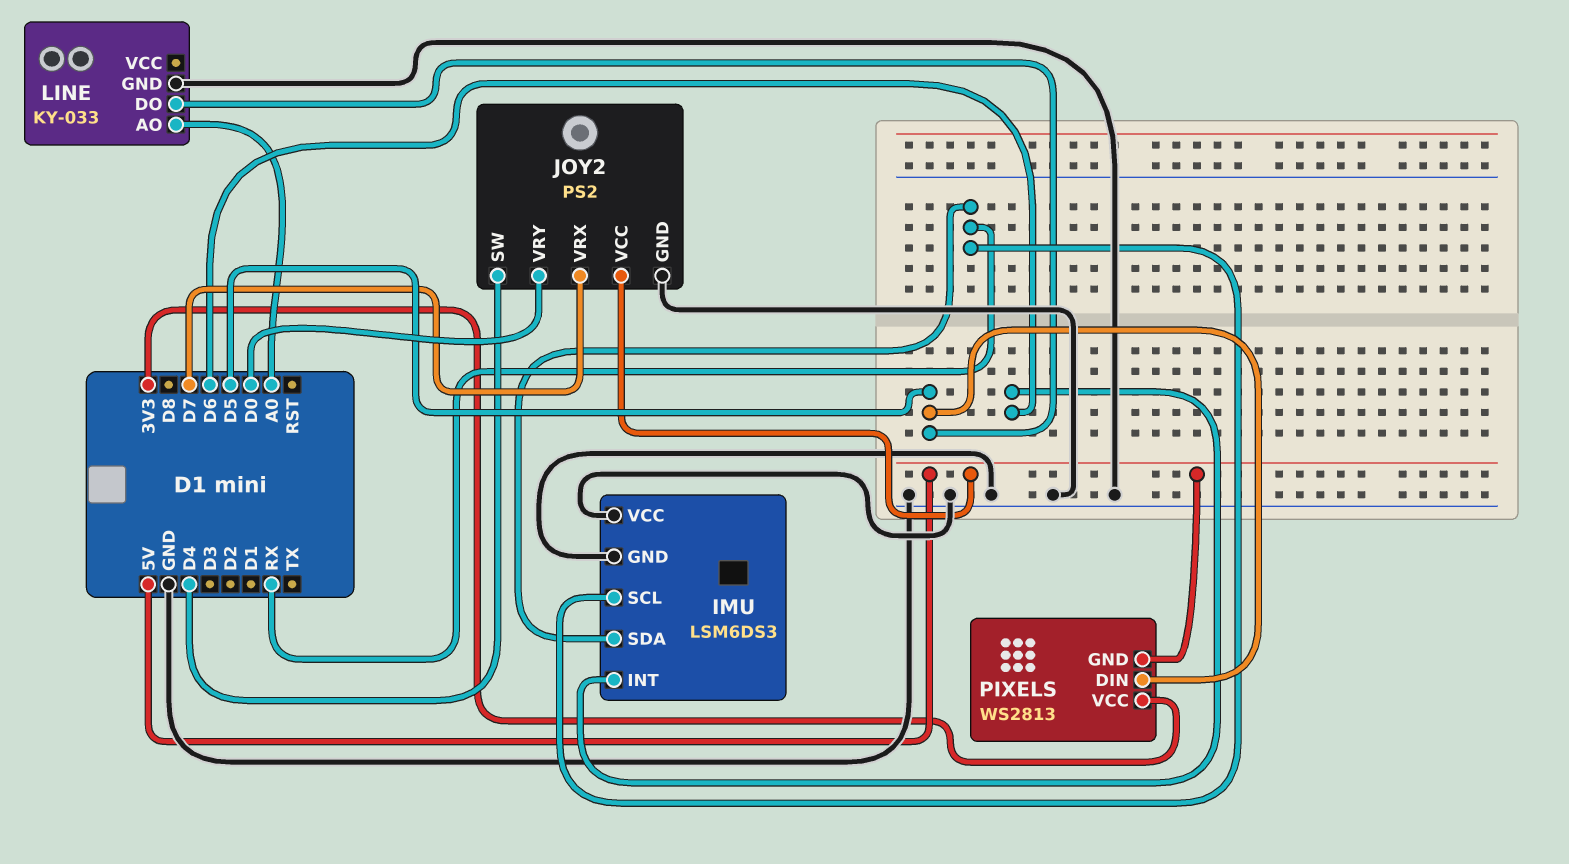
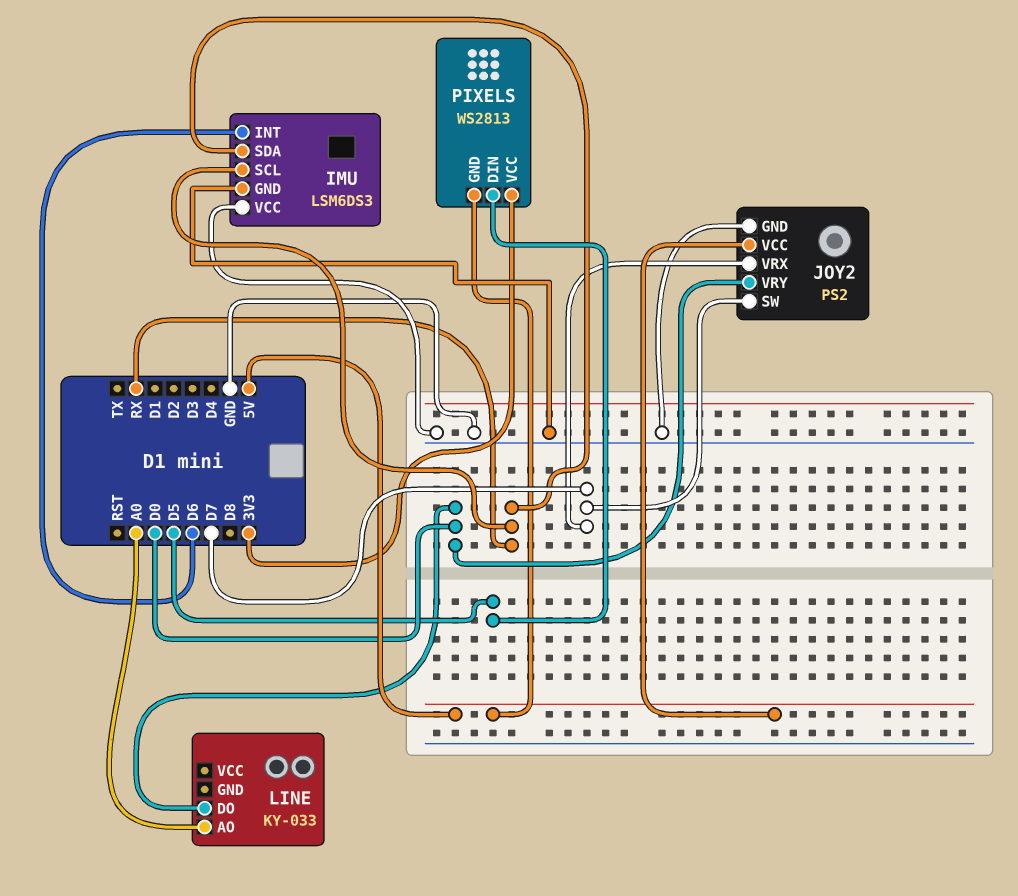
JOY2 pin SW: D4 -> D7
LINE pin DO: D5 -> D0
LINE pin GND: GND -> none

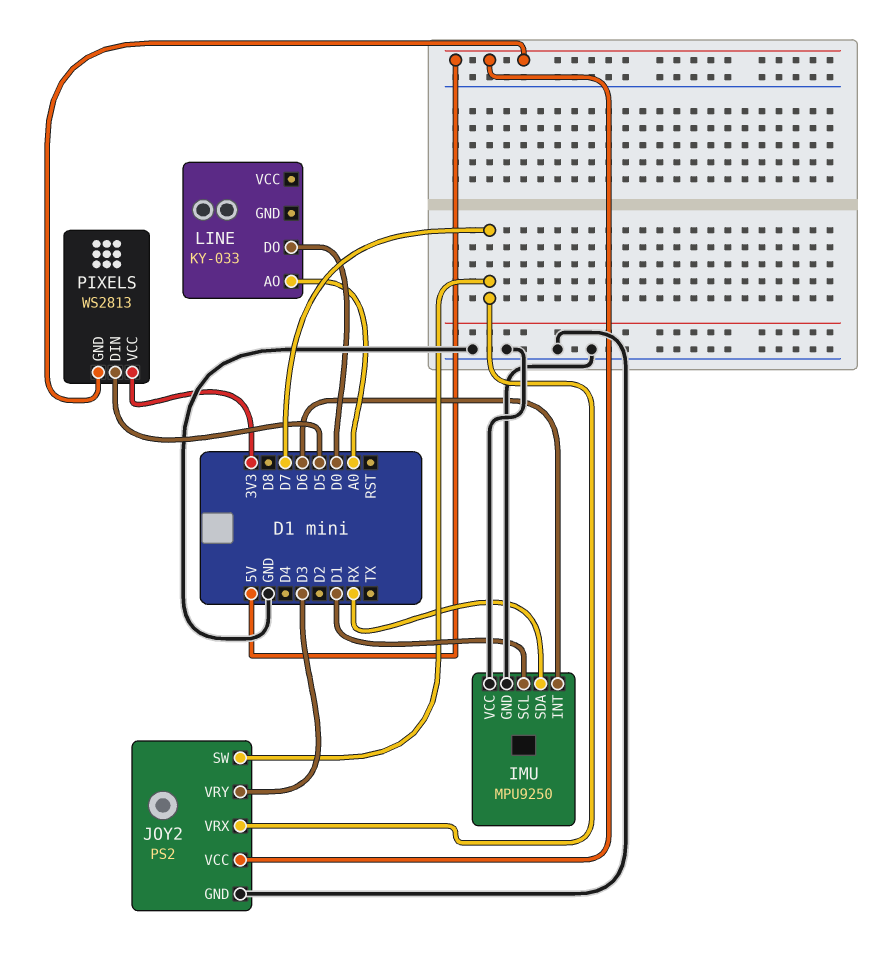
IMU: LSM6DS3 -> MPU9250
IMU pin SCL: RX -> D1
JOY2 pin VRY: D0 -> D3

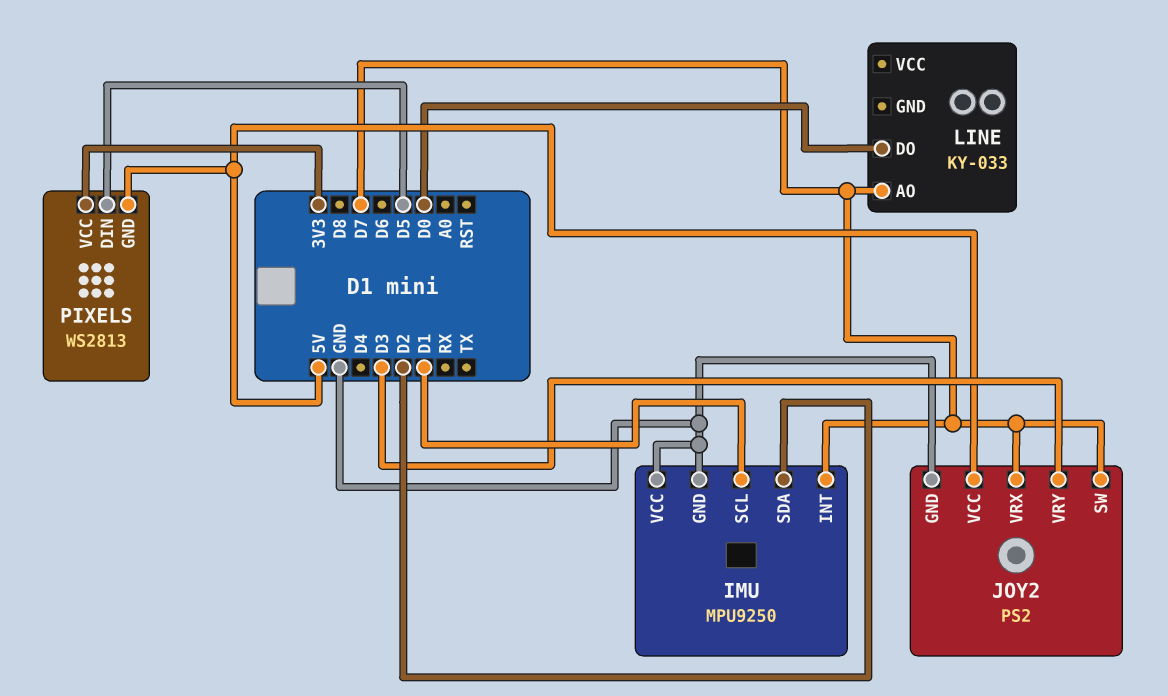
IMU pin INT: D6 -> D7
IMU pin SDA: RX -> D2
LINE pin AO: A0 -> D7

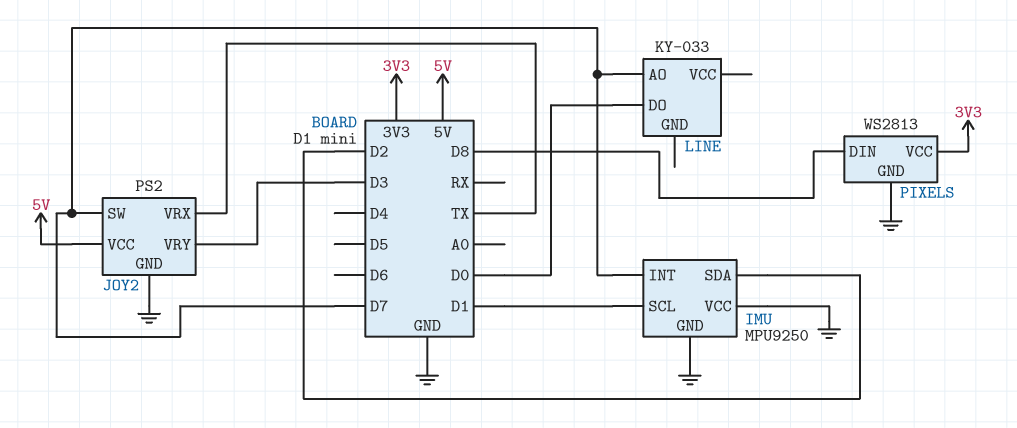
JOY2 pin VRX: D7 -> TX
PIXELS pin DIN: D5 -> D8
PIXELS pin GND: 5V -> GND

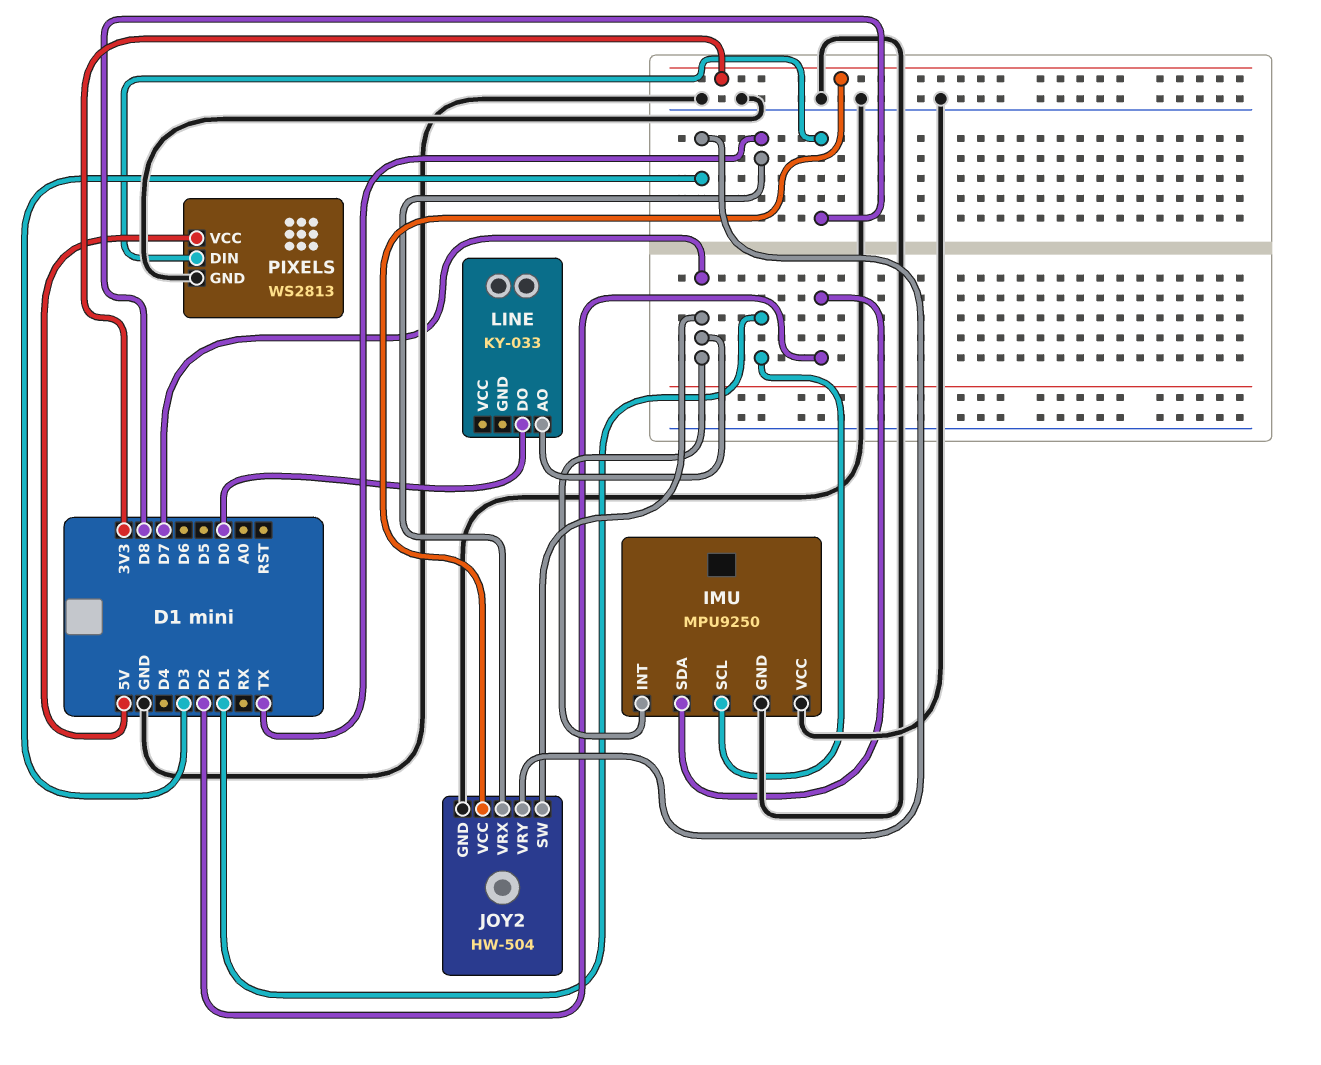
JOY2: PS2 -> HW-504
JOY2 pin VCC: 5V -> 3V3
PIXELS pin VCC: 3V3 -> 5V

